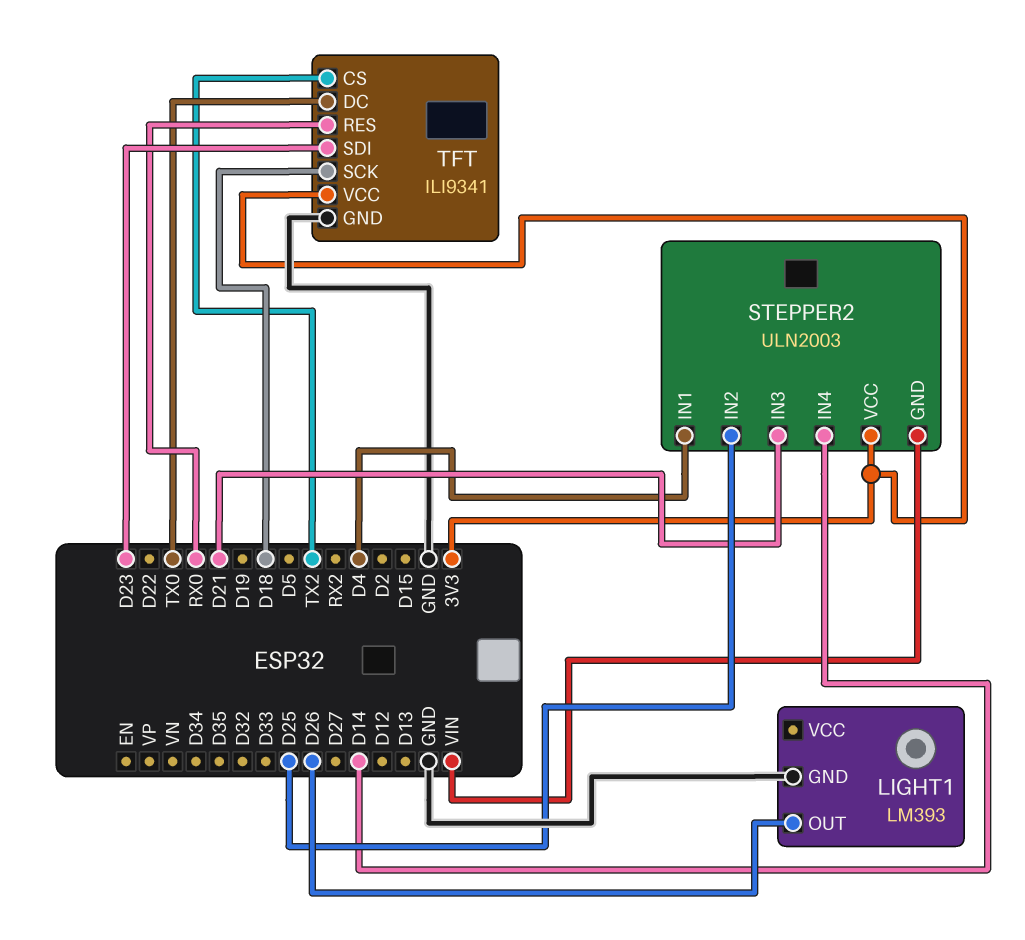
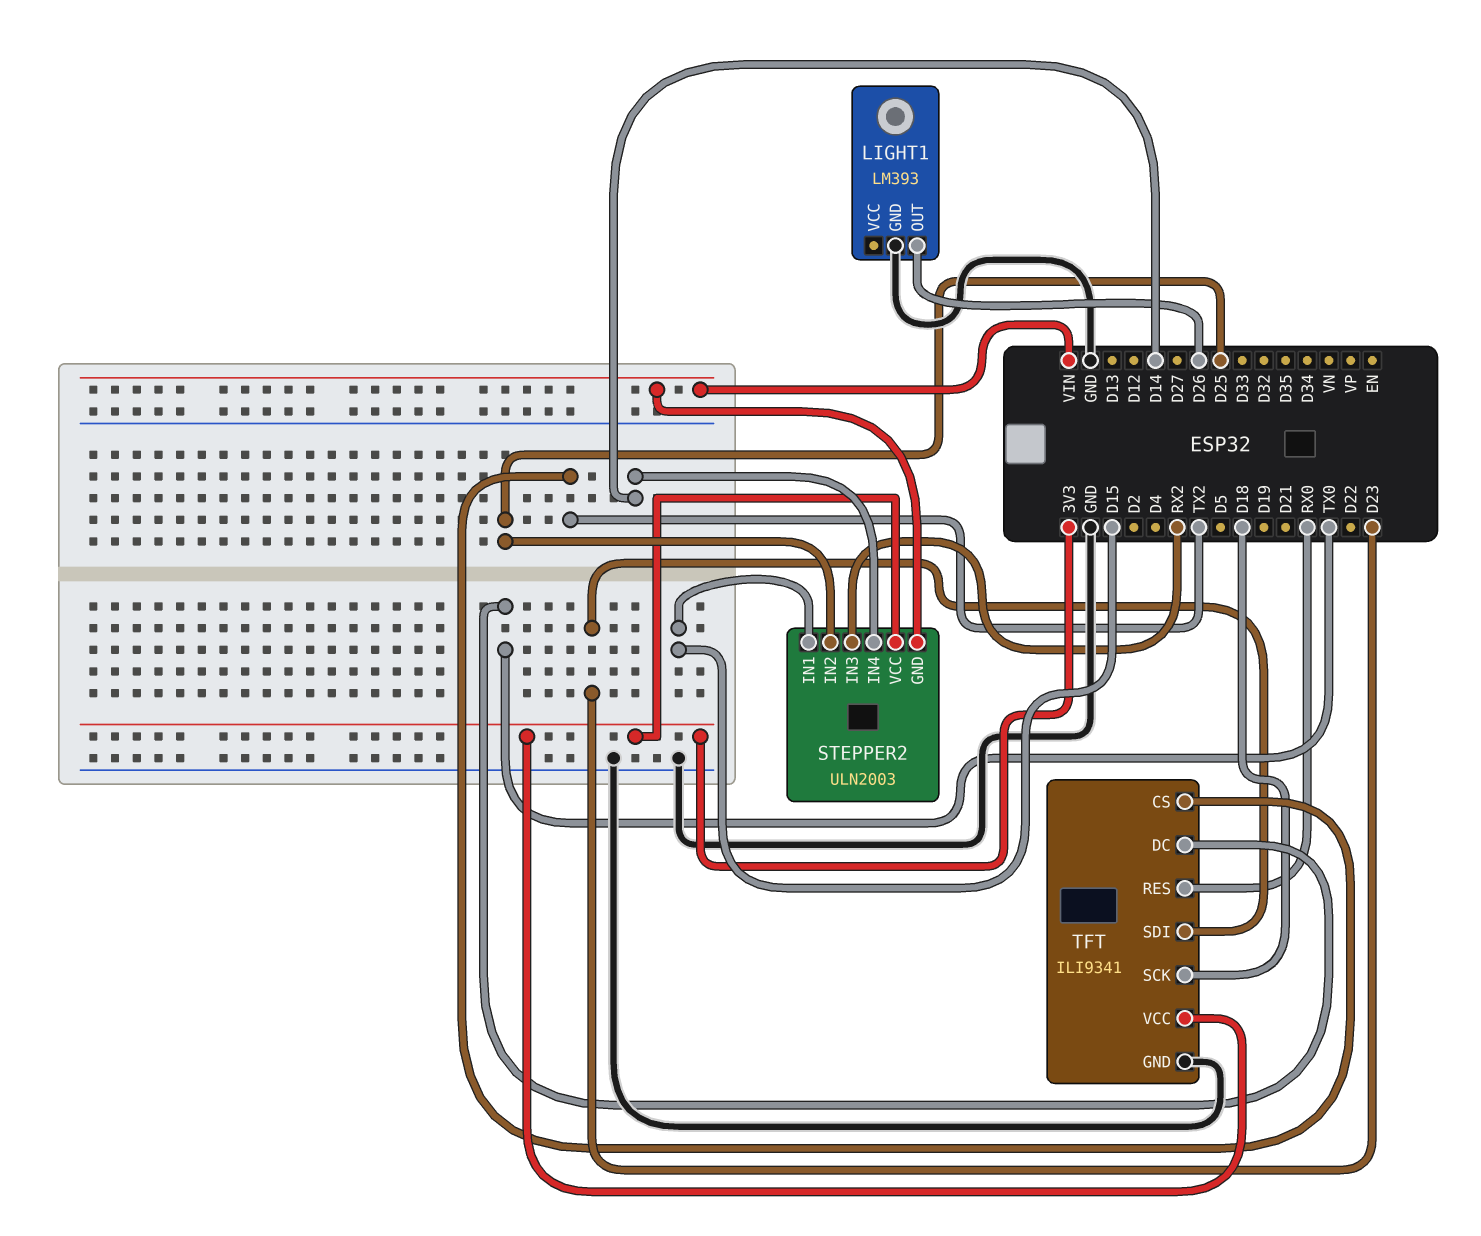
STEPPER2 pin IN1: D4 -> D15
STEPPER2 pin IN3: D21 -> RX2

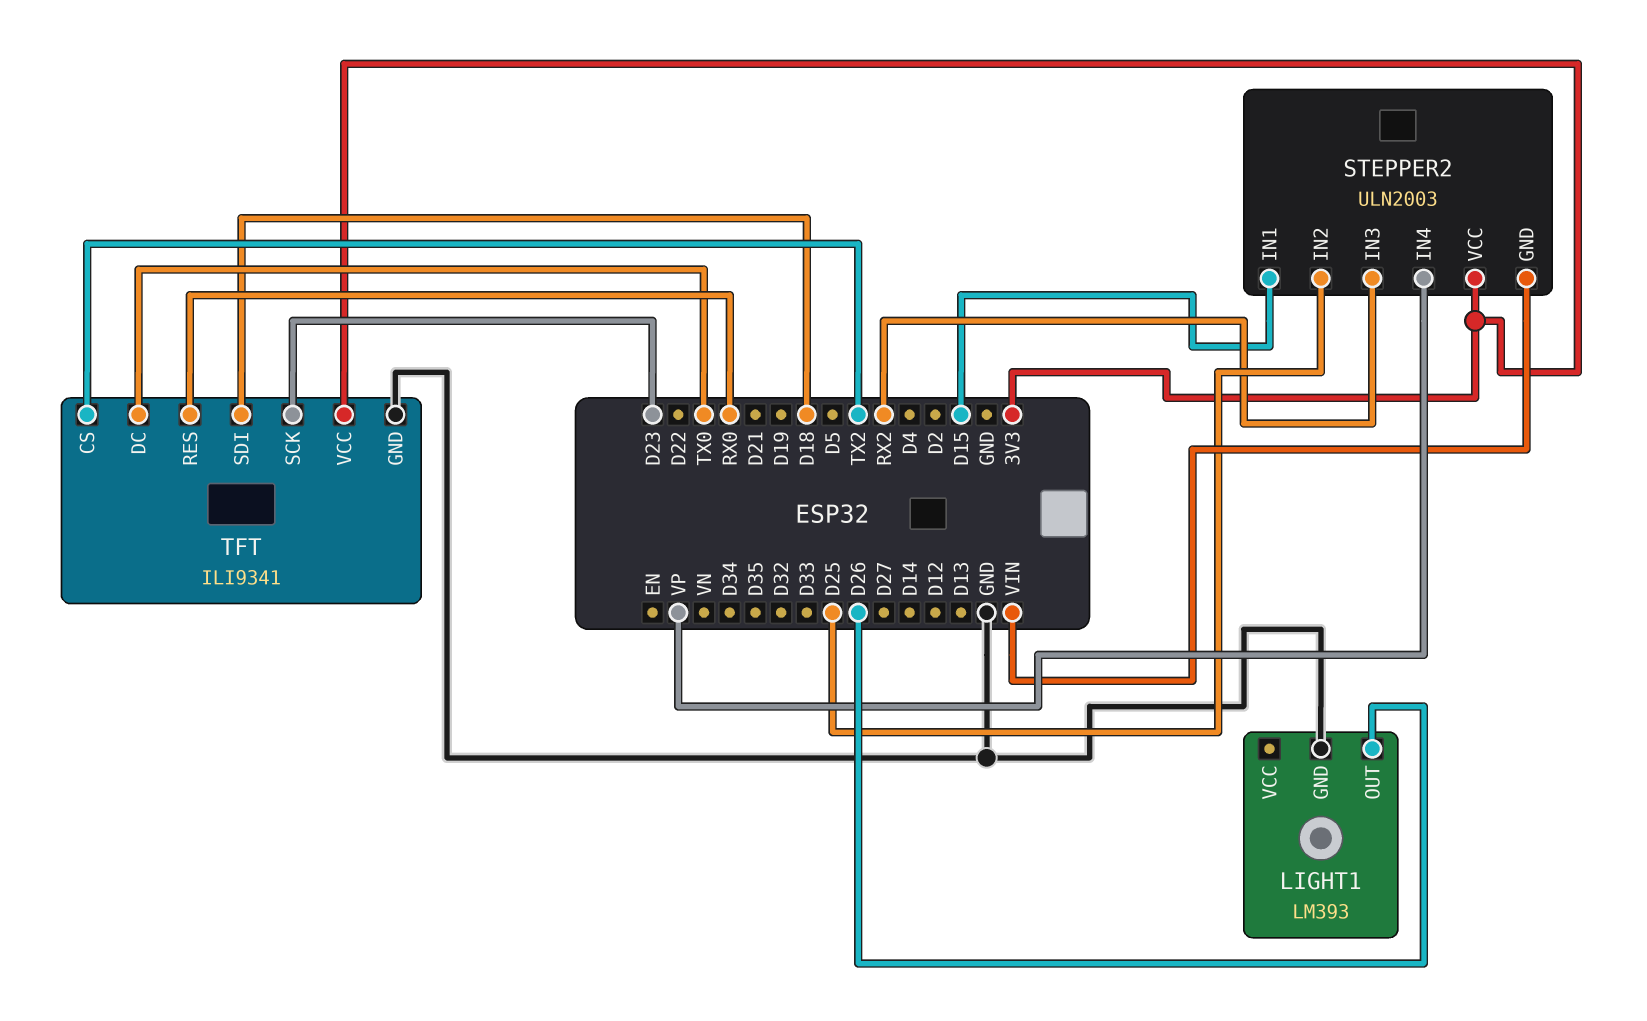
STEPPER2 pin IN4: D14 -> VP
TFT pin SCK: D18 -> D23
TFT pin SDI: D23 -> D18

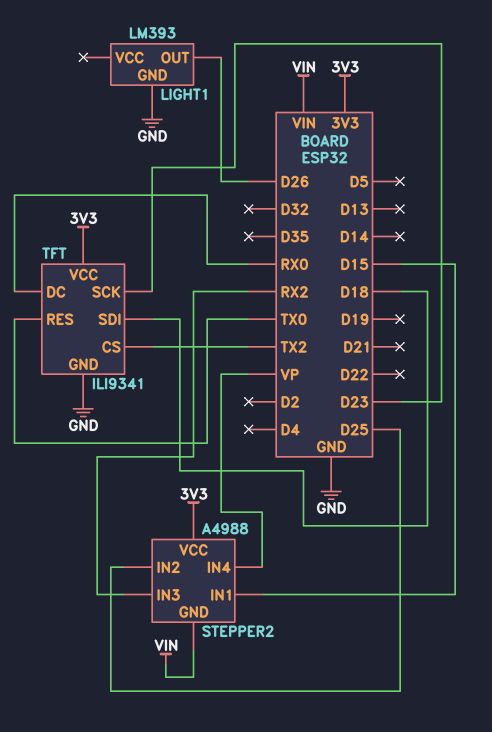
STEPPER2: ULN2003 -> A4988
TFT pin DC: TX0 -> RX0
TFT pin RES: RX0 -> TX0

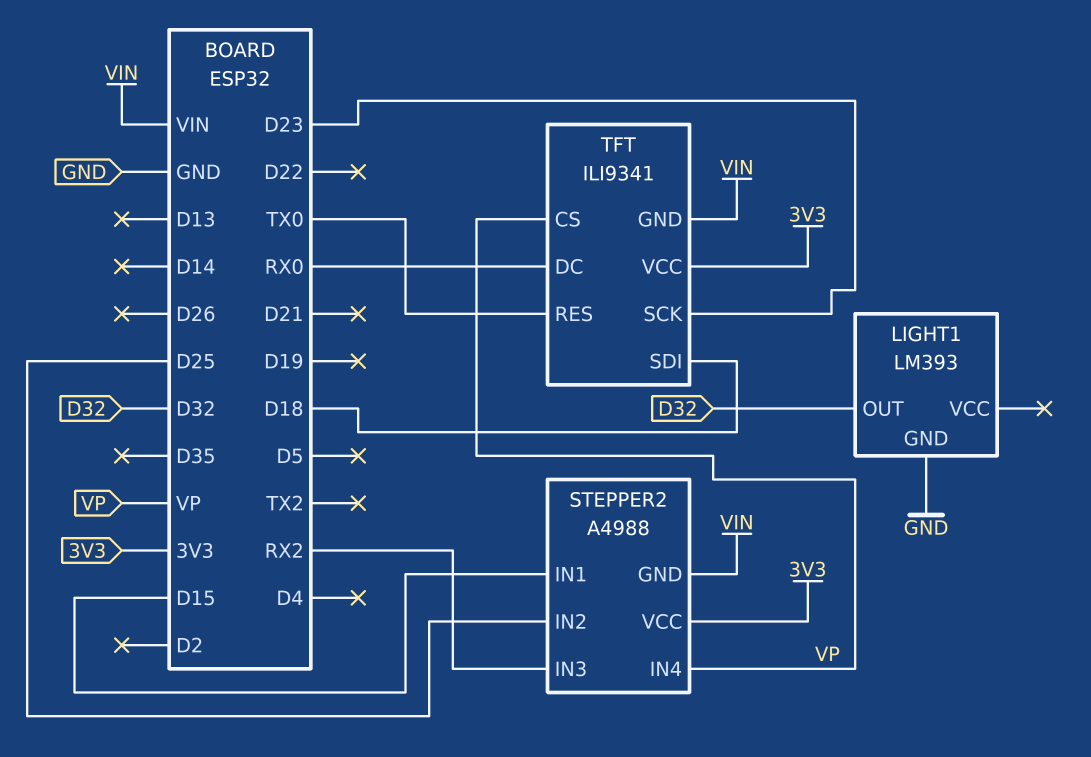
LIGHT1 pin OUT: D26 -> D32
TFT pin CS: TX2 -> VP
TFT pin GND: GND -> VIN

